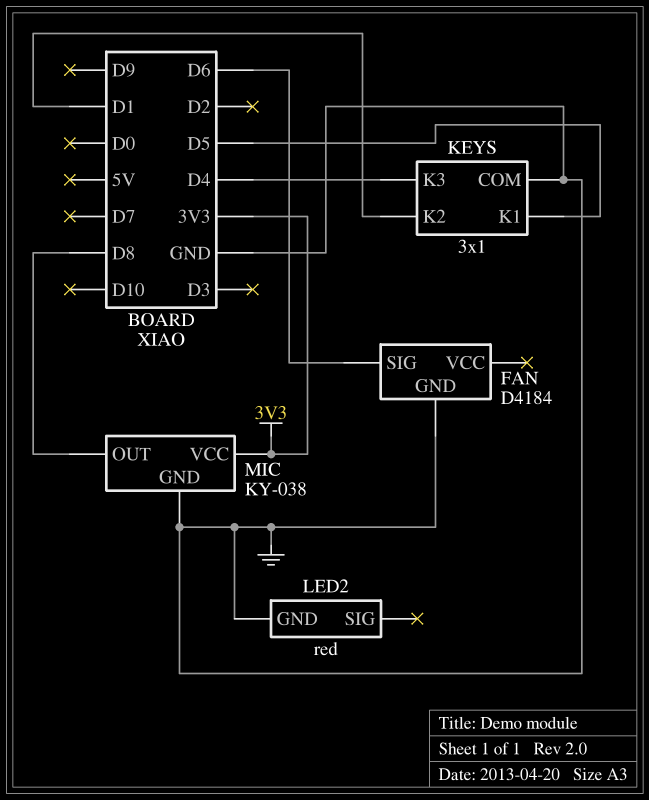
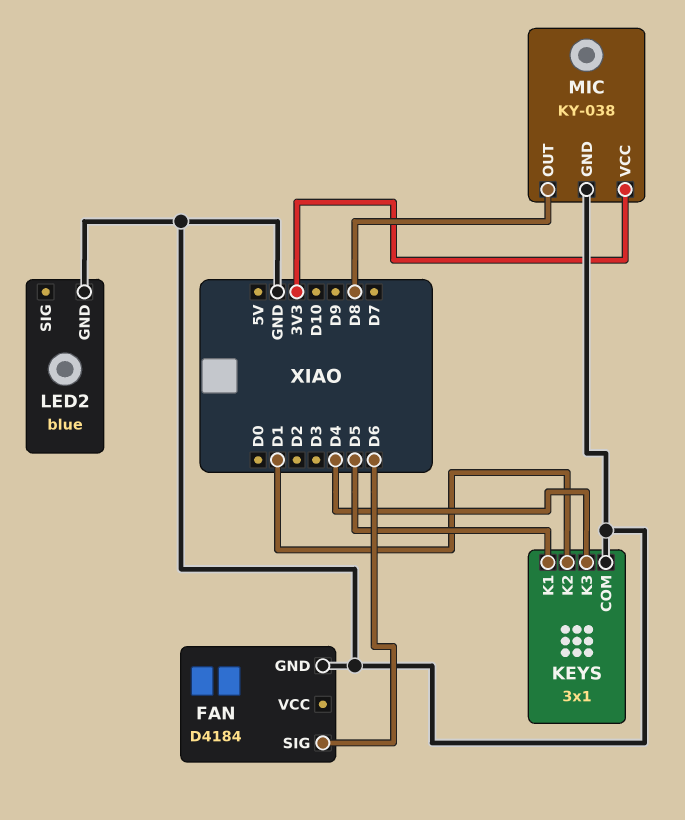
LED2: red -> blue

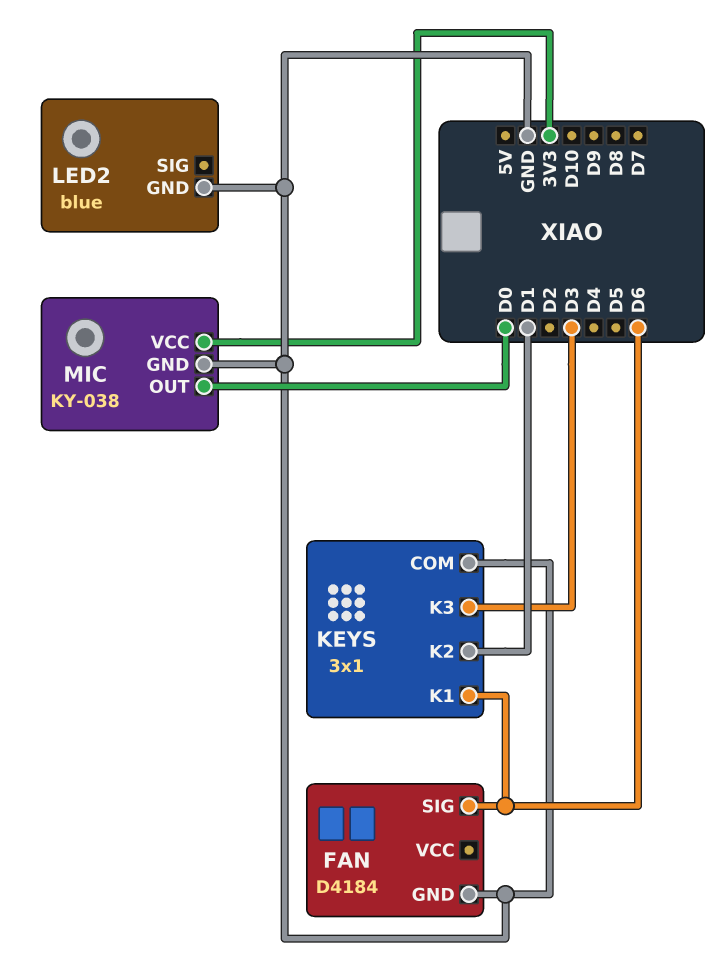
KEYS pin K1: D5 -> D6
KEYS pin K3: D4 -> D3
MIC pin OUT: D8 -> D0

